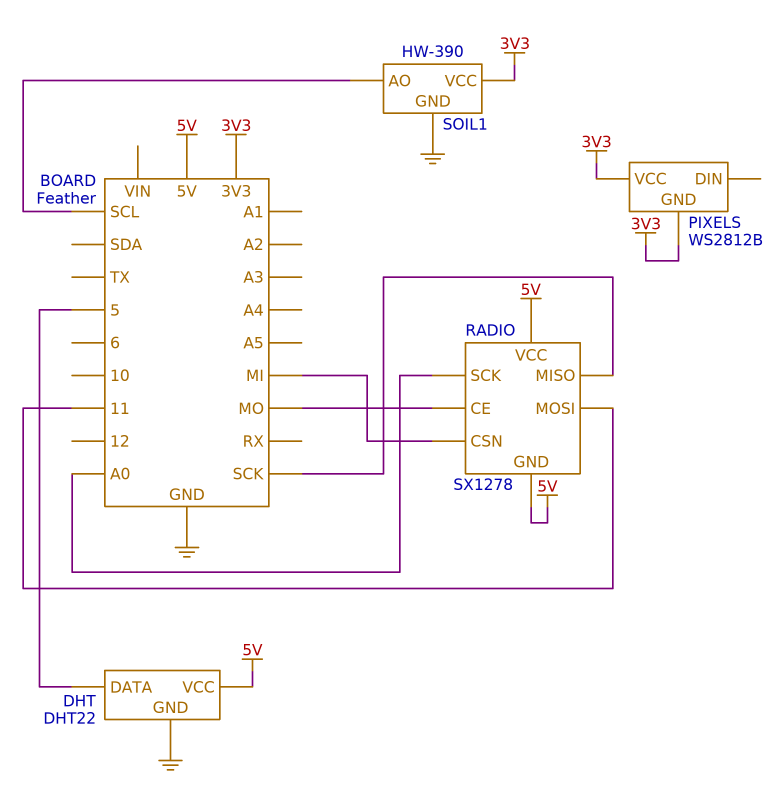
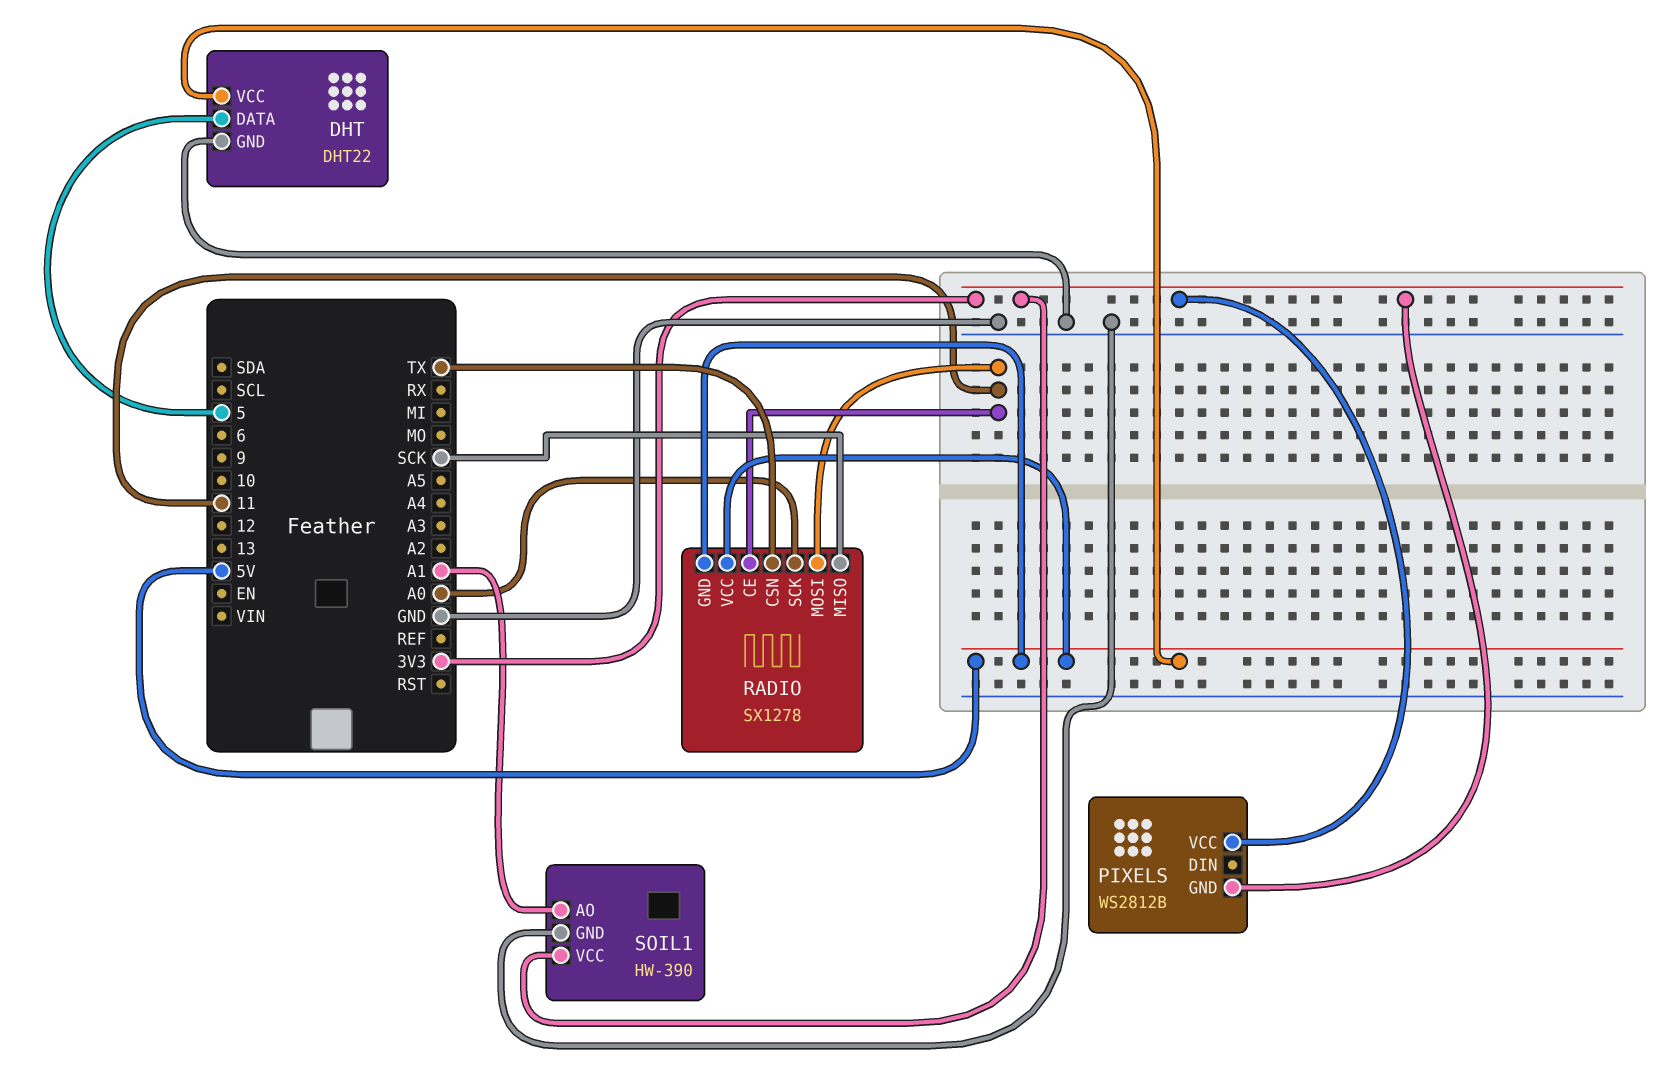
RADIO pin CE: MO -> 11
RADIO pin CSN: MI -> TX
SOIL1 pin AO: SCL -> A1

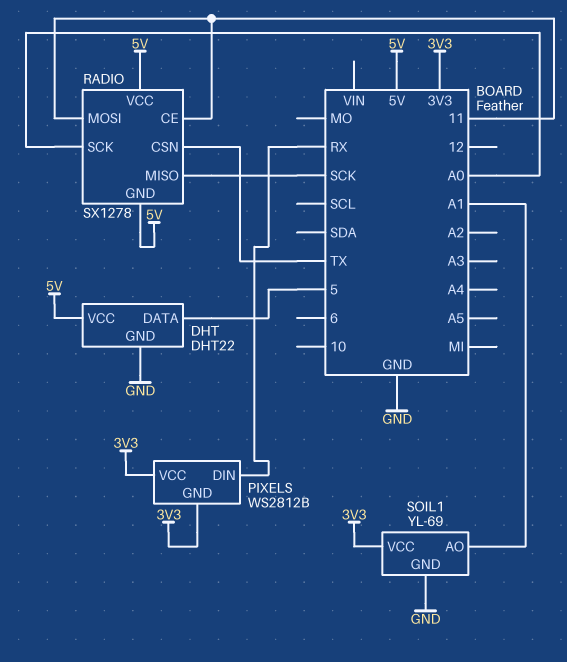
PIXELS pin DIN: none -> RX
SOIL1: HW-390 -> YL-69

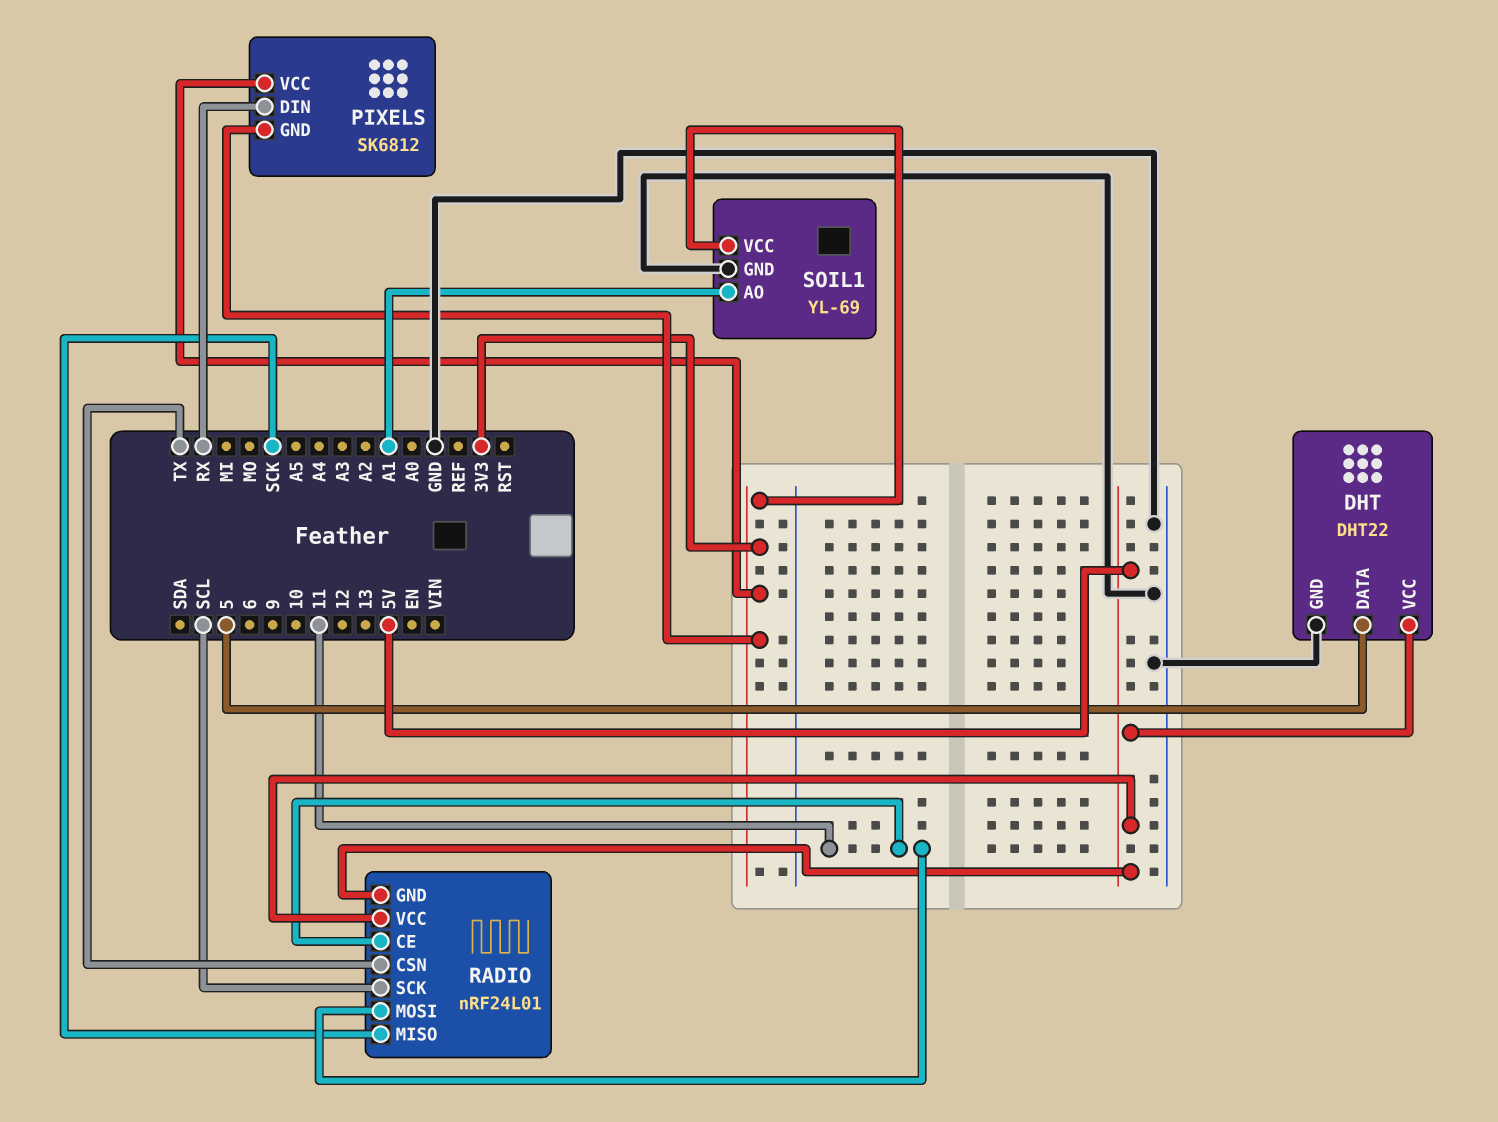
PIXELS: WS2812B -> SK6812
RADIO: SX1278 -> nRF24L01
RADIO pin SCK: A0 -> SCL

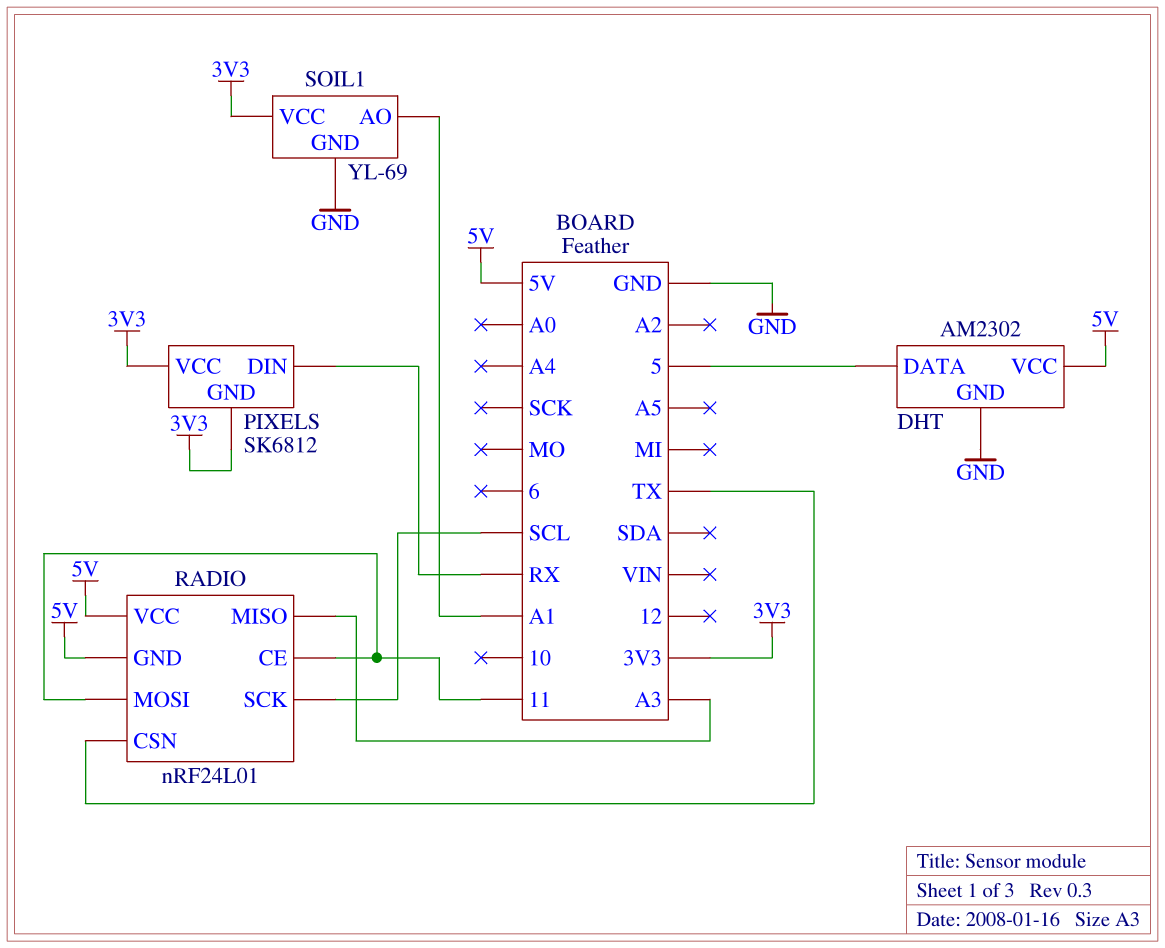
DHT: DHT22 -> AM2302
RADIO pin MISO: SCK -> A3

